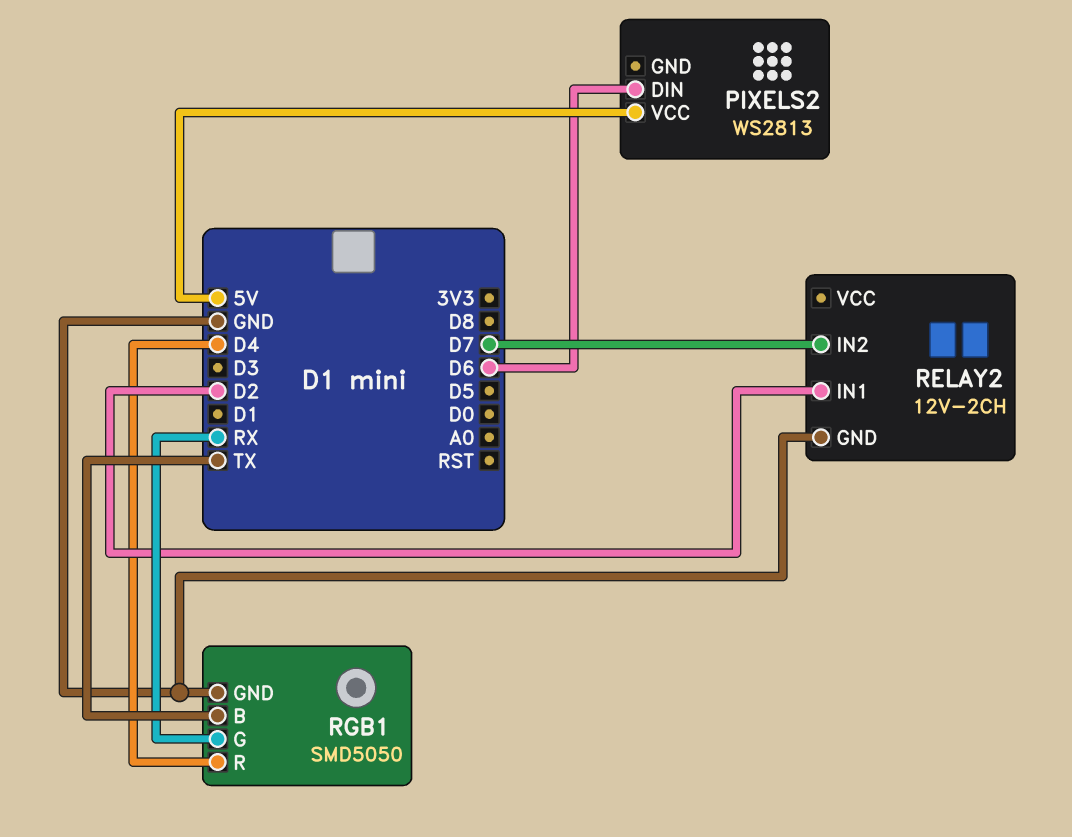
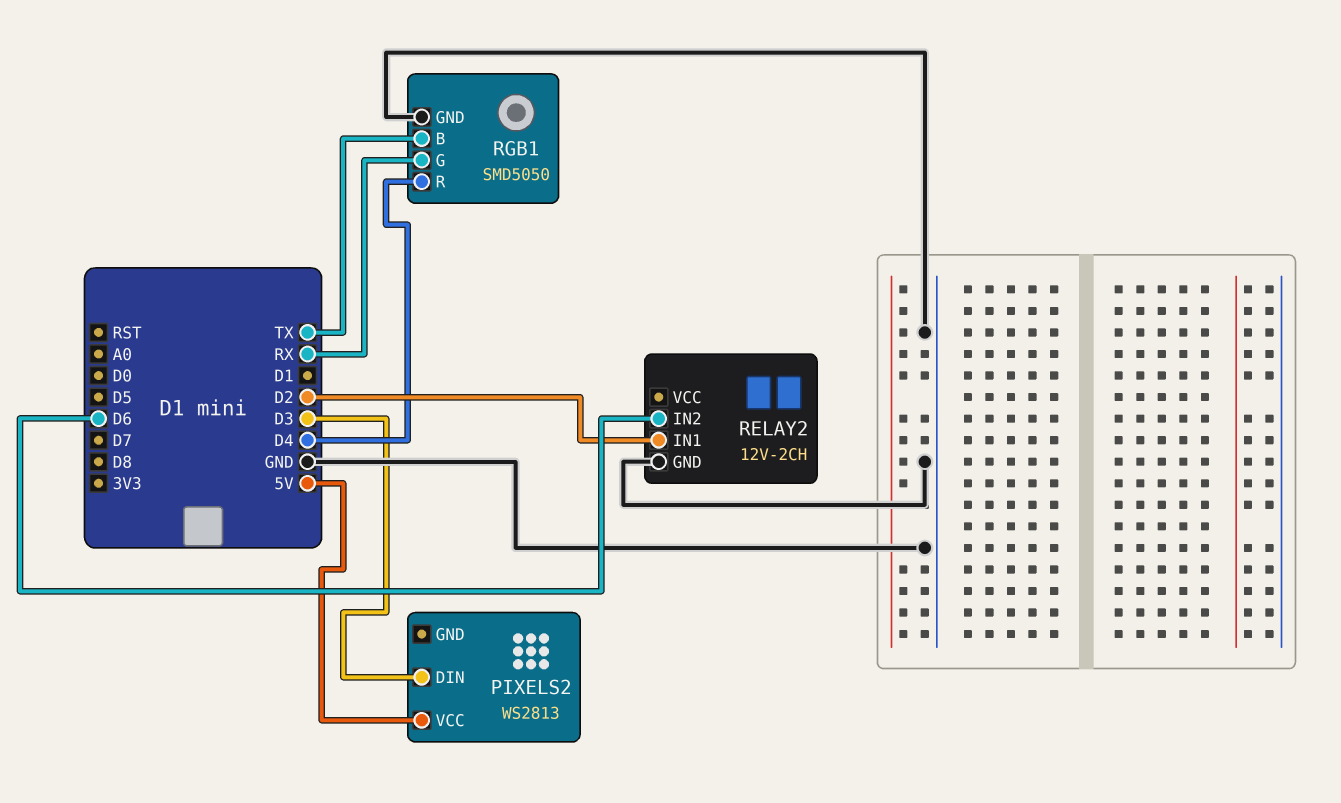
PIXELS2 pin DIN: D6 -> D3
RELAY2 pin IN2: D7 -> D6

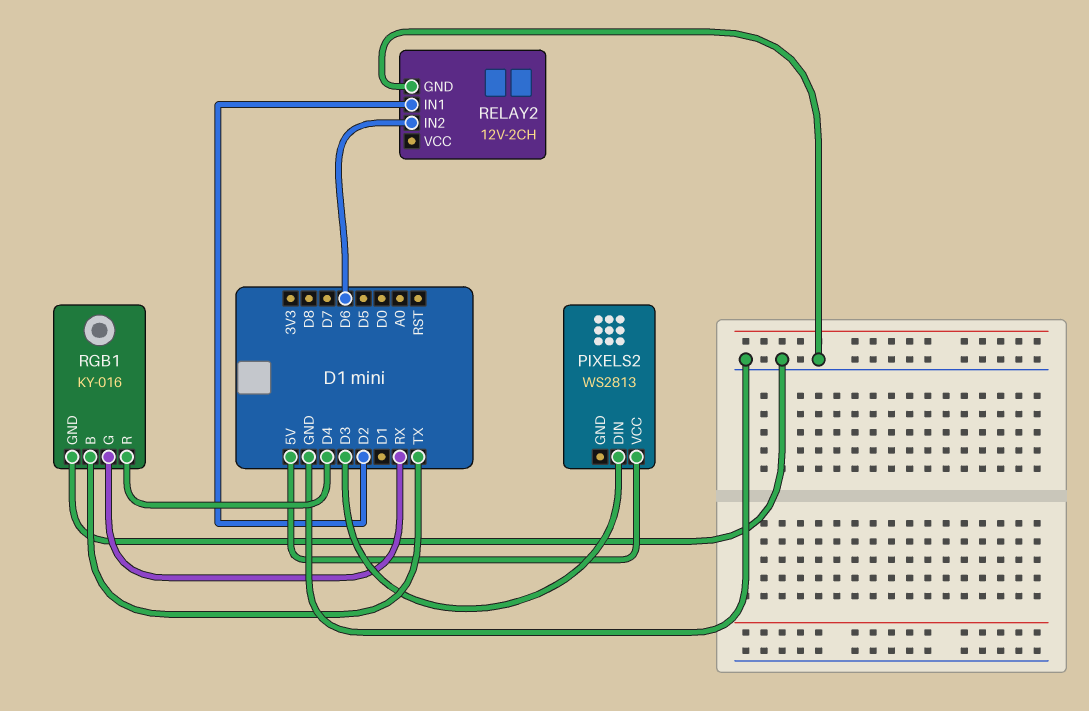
RGB1: SMD5050 -> KY-016

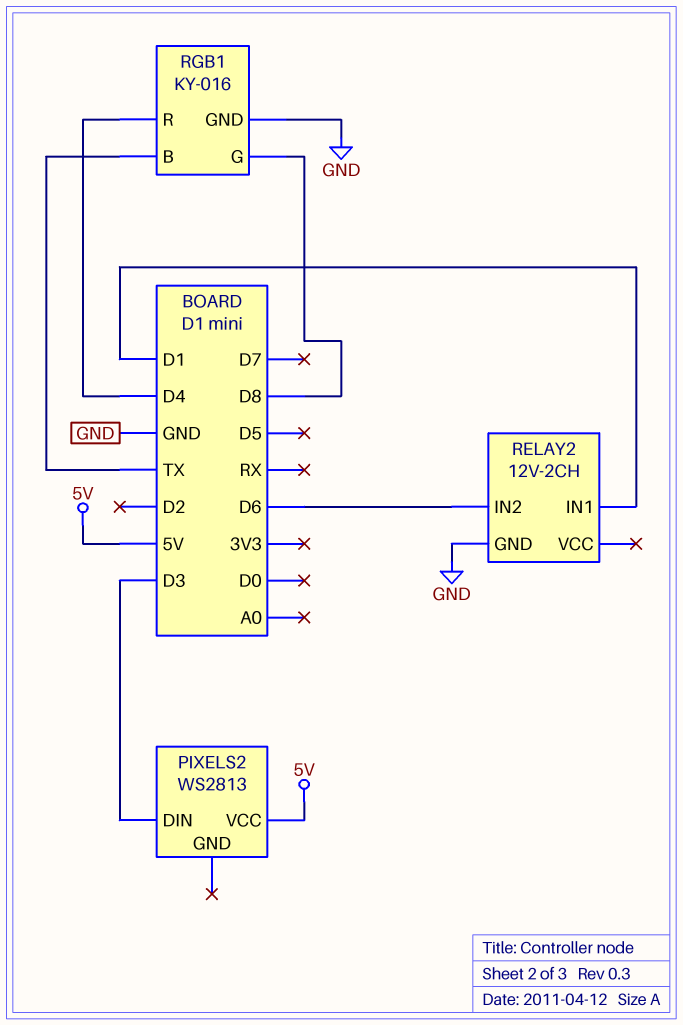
RELAY2 pin IN1: D2 -> D1
RGB1 pin G: RX -> D8

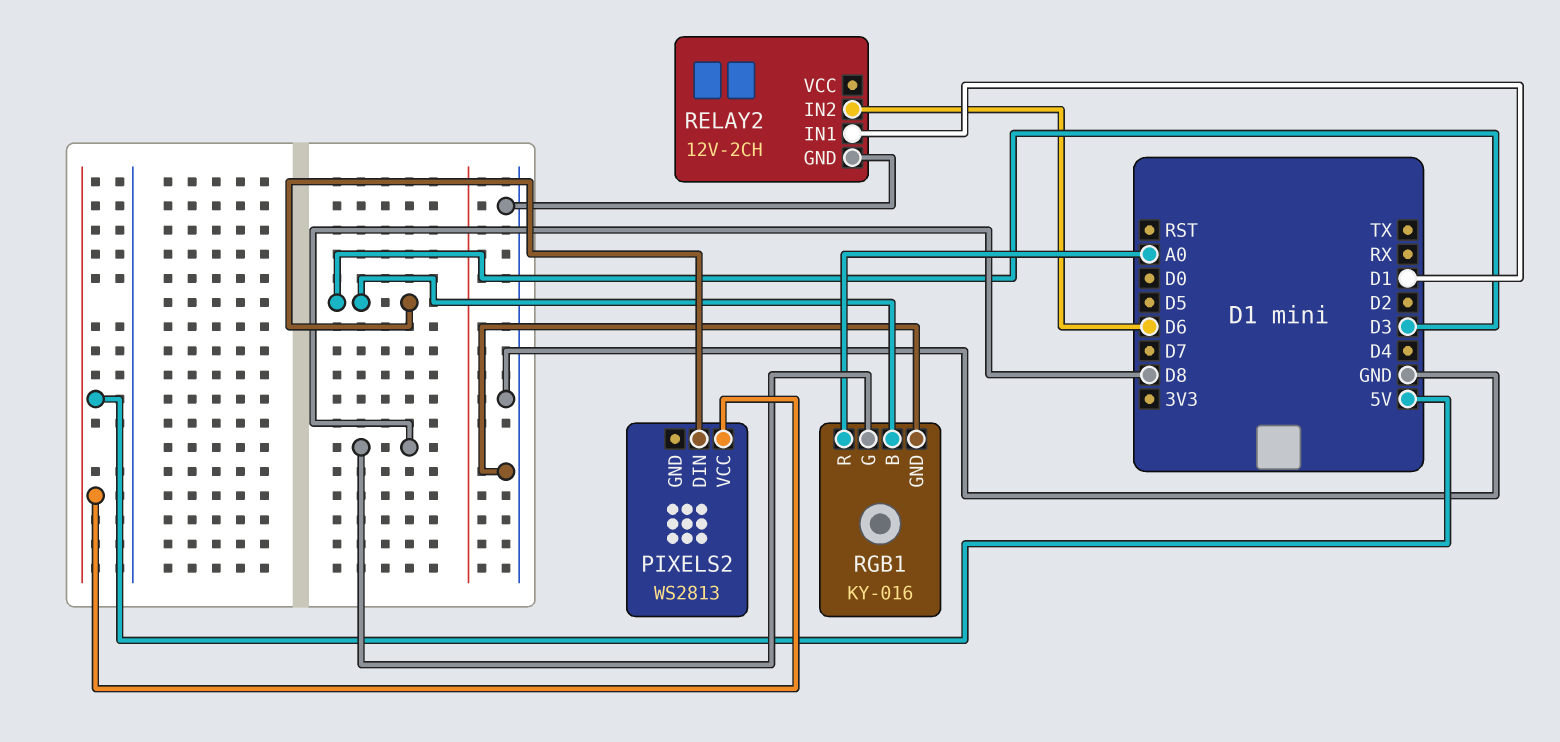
RGB1 pin B: TX -> D3
RGB1 pin R: D4 -> A0

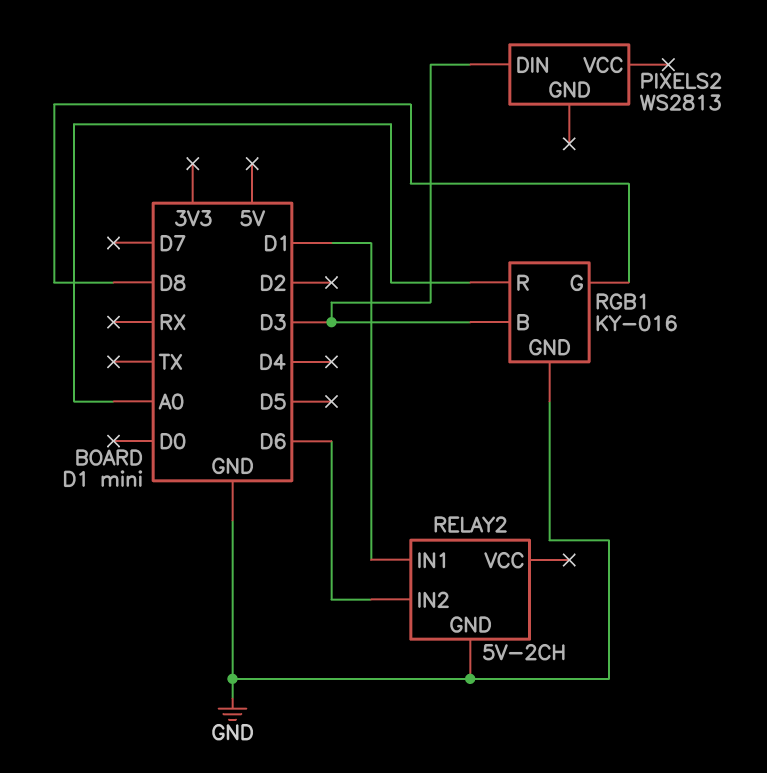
PIXELS2 pin VCC: 5V -> none
RELAY2: 12V-2CH -> 5V-2CH

